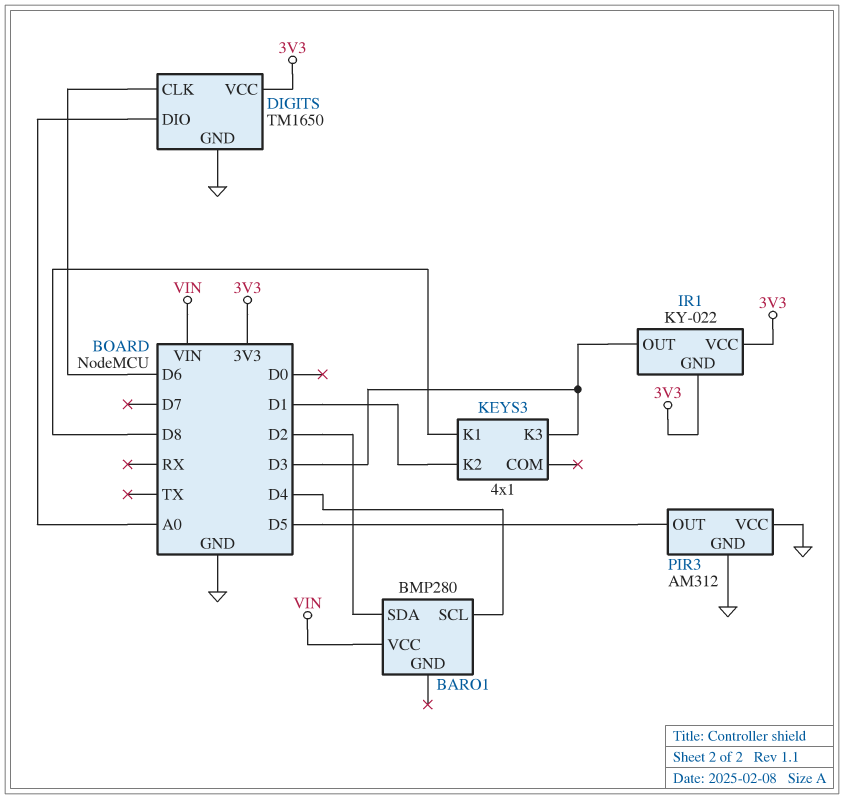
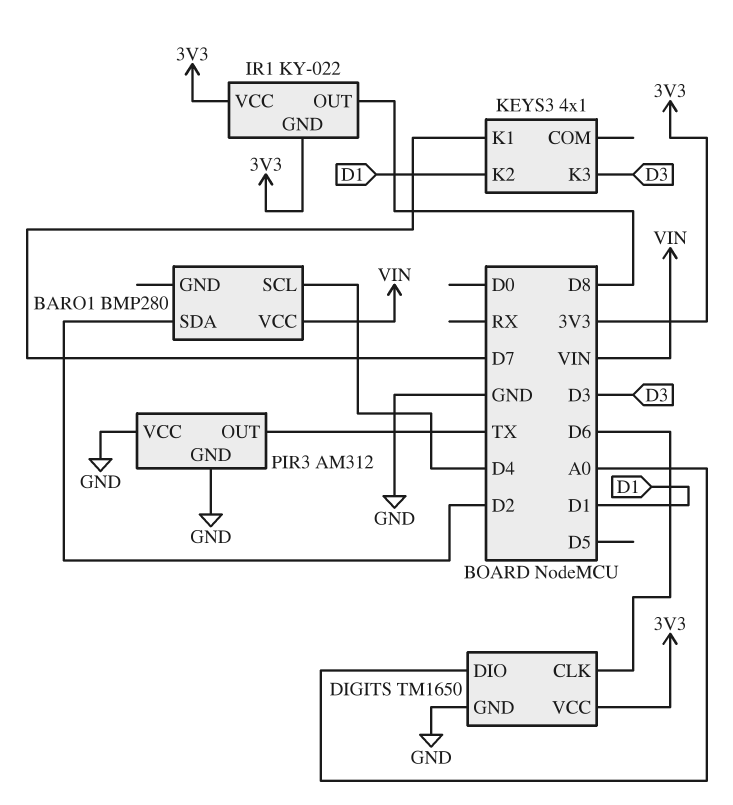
IR1 pin OUT: D3 -> D8
KEYS3 pin K1: D8 -> D7
PIR3 pin OUT: D5 -> TX

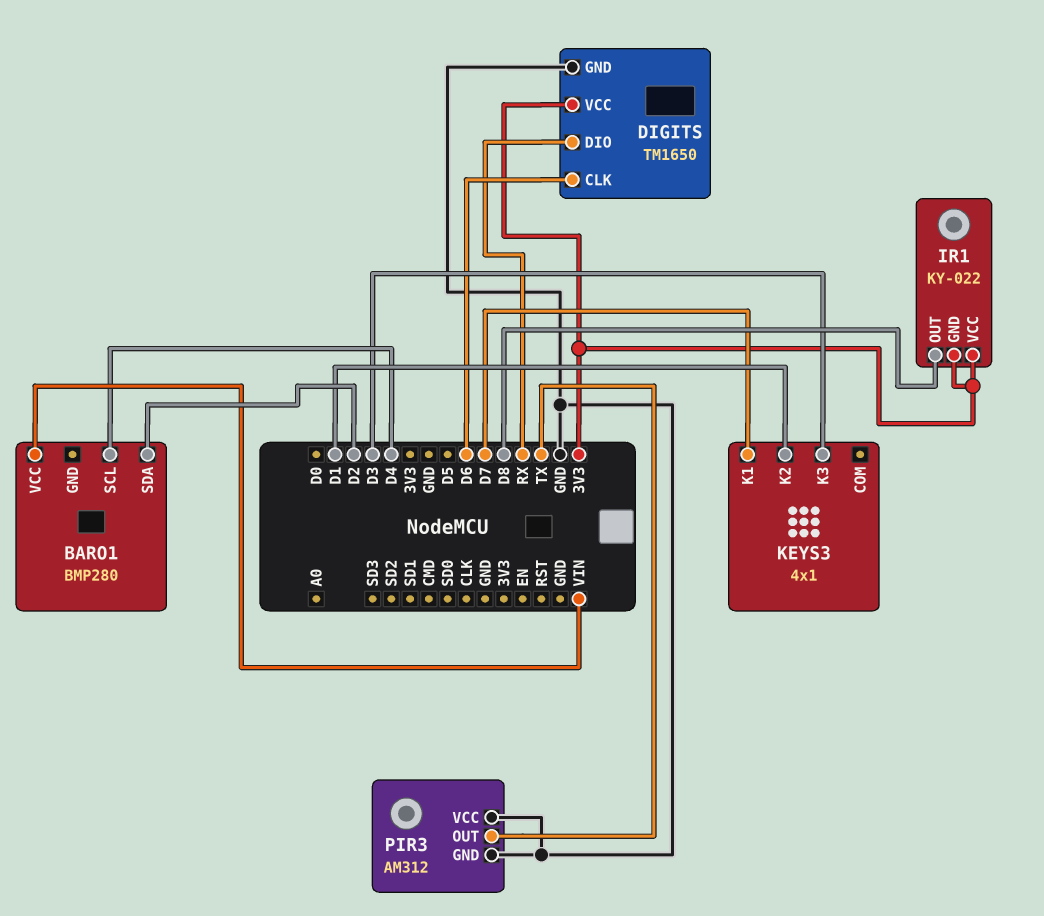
DIGITS pin DIO: A0 -> RX

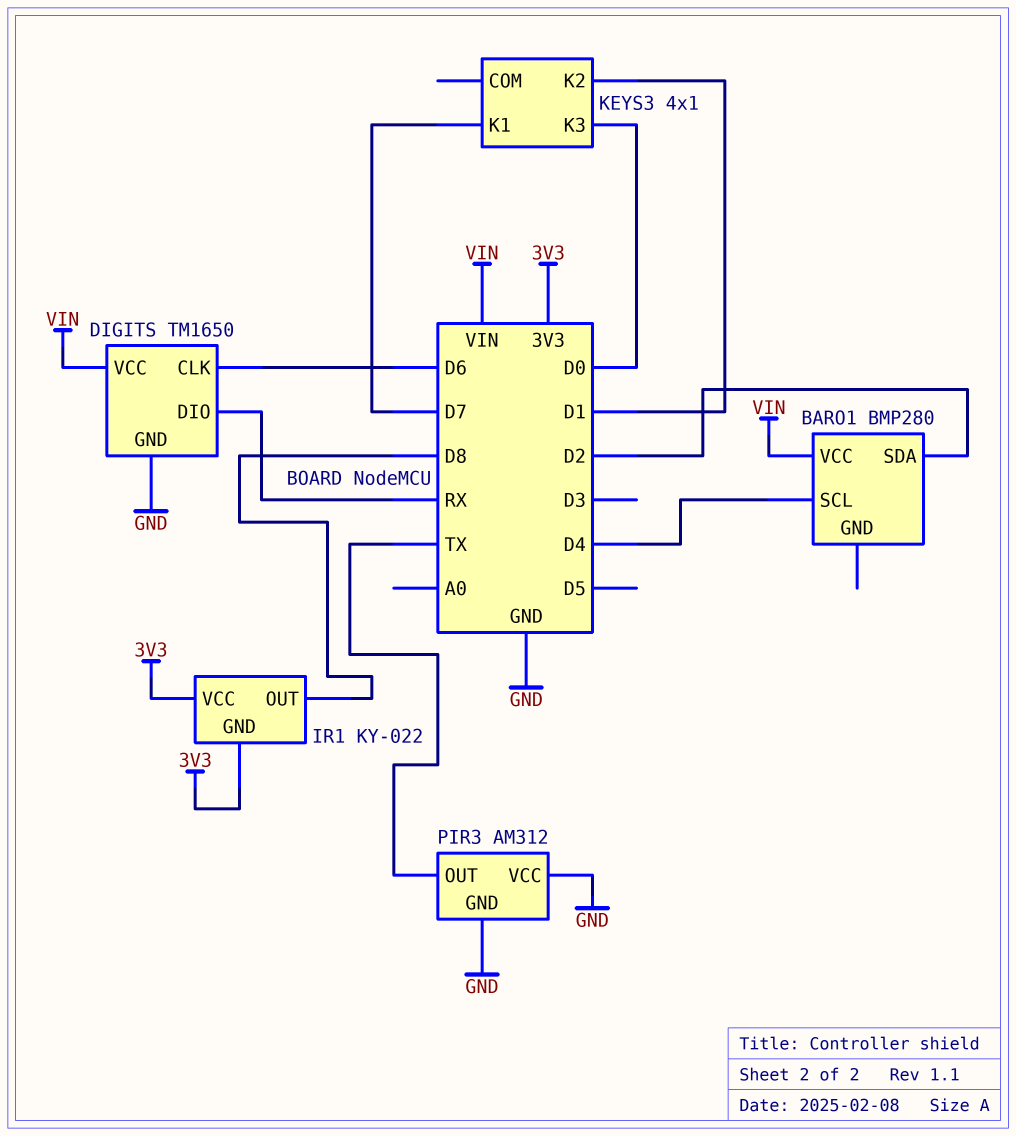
DIGITS pin VCC: 3V3 -> VIN
KEYS3 pin K3: D3 -> D0

